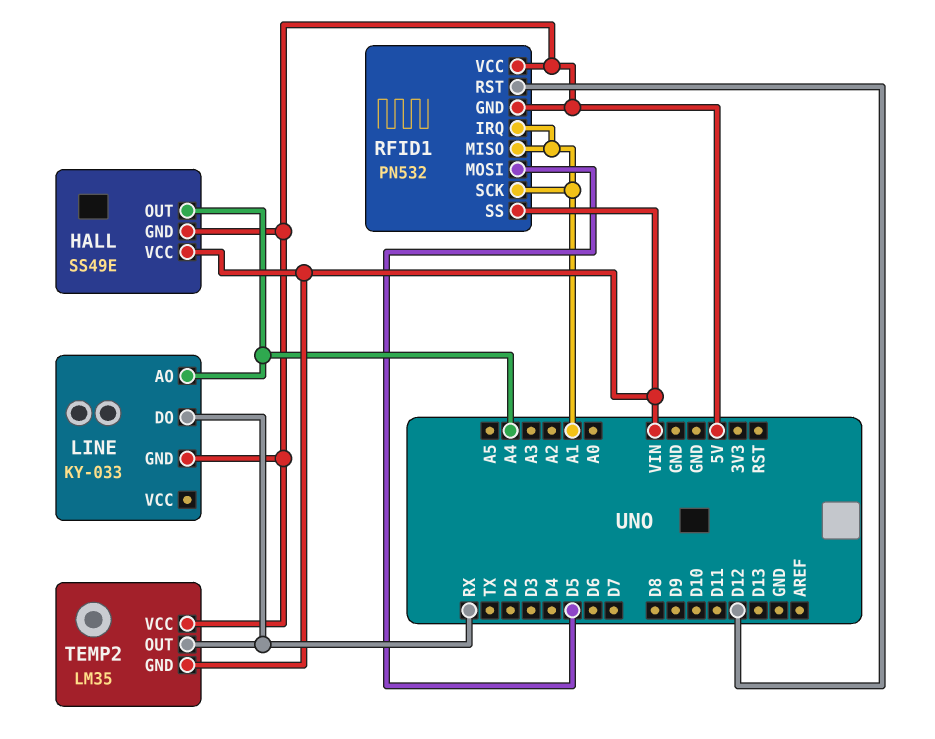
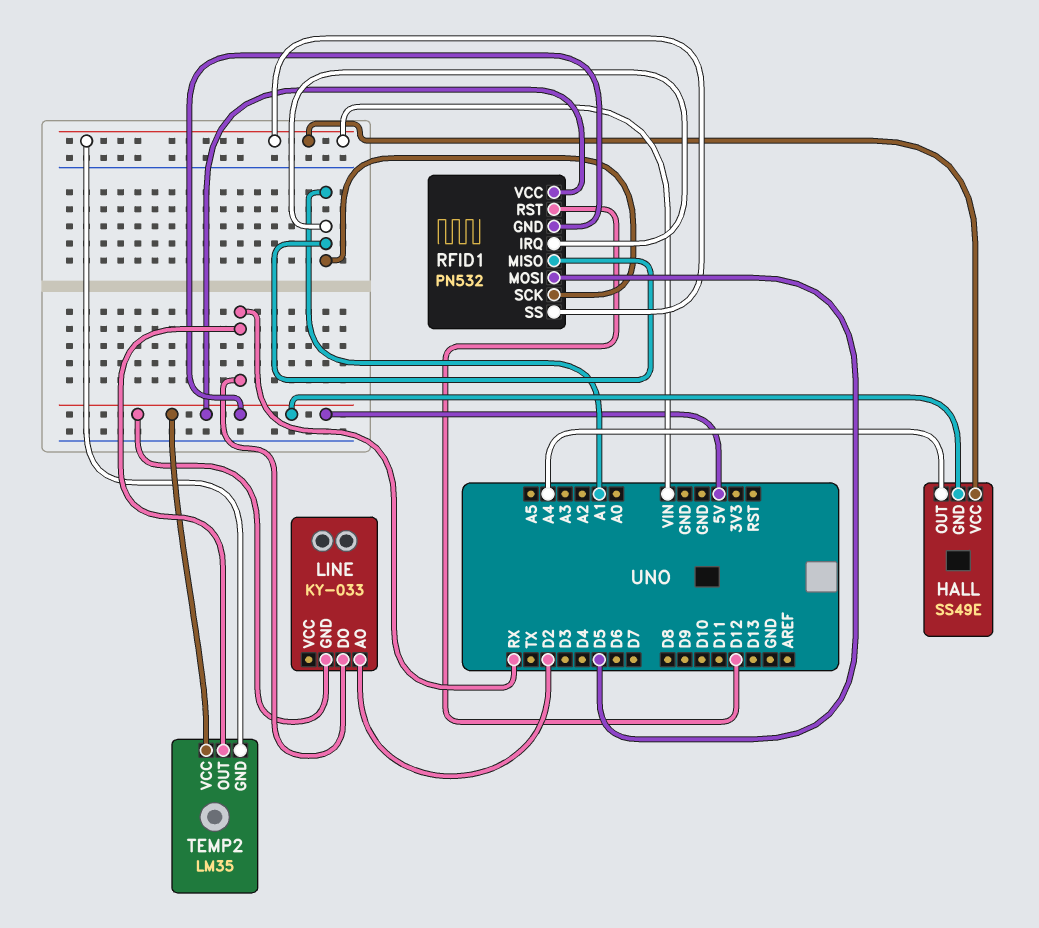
LINE pin AO: A4 -> D2

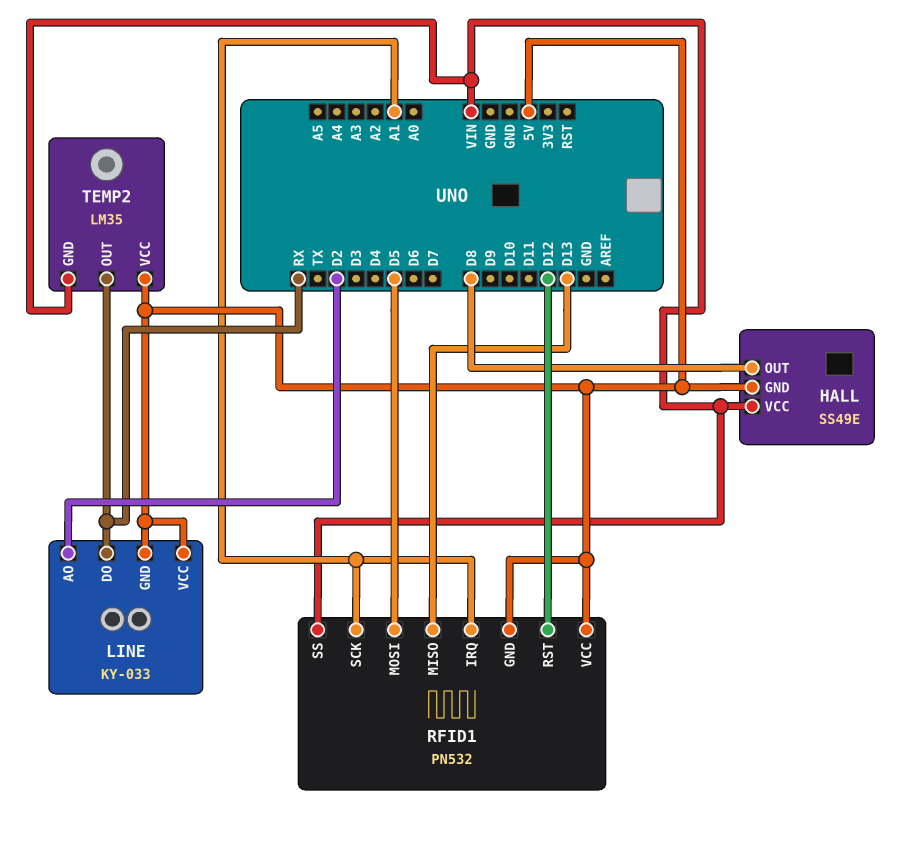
HALL pin OUT: A4 -> D8
LINE pin VCC: none -> 5V
RFID1 pin MISO: A1 -> D13

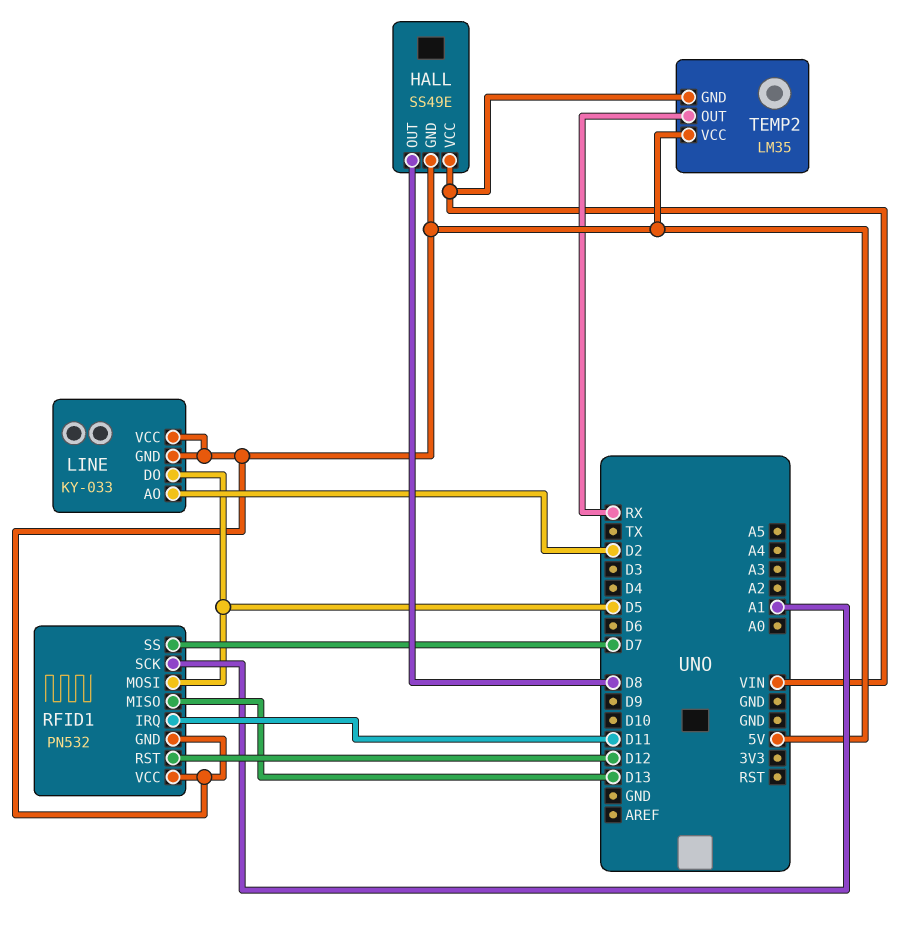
LINE pin DO: RX -> D5
RFID1 pin IRQ: A1 -> D11
RFID1 pin SS: VIN -> D7

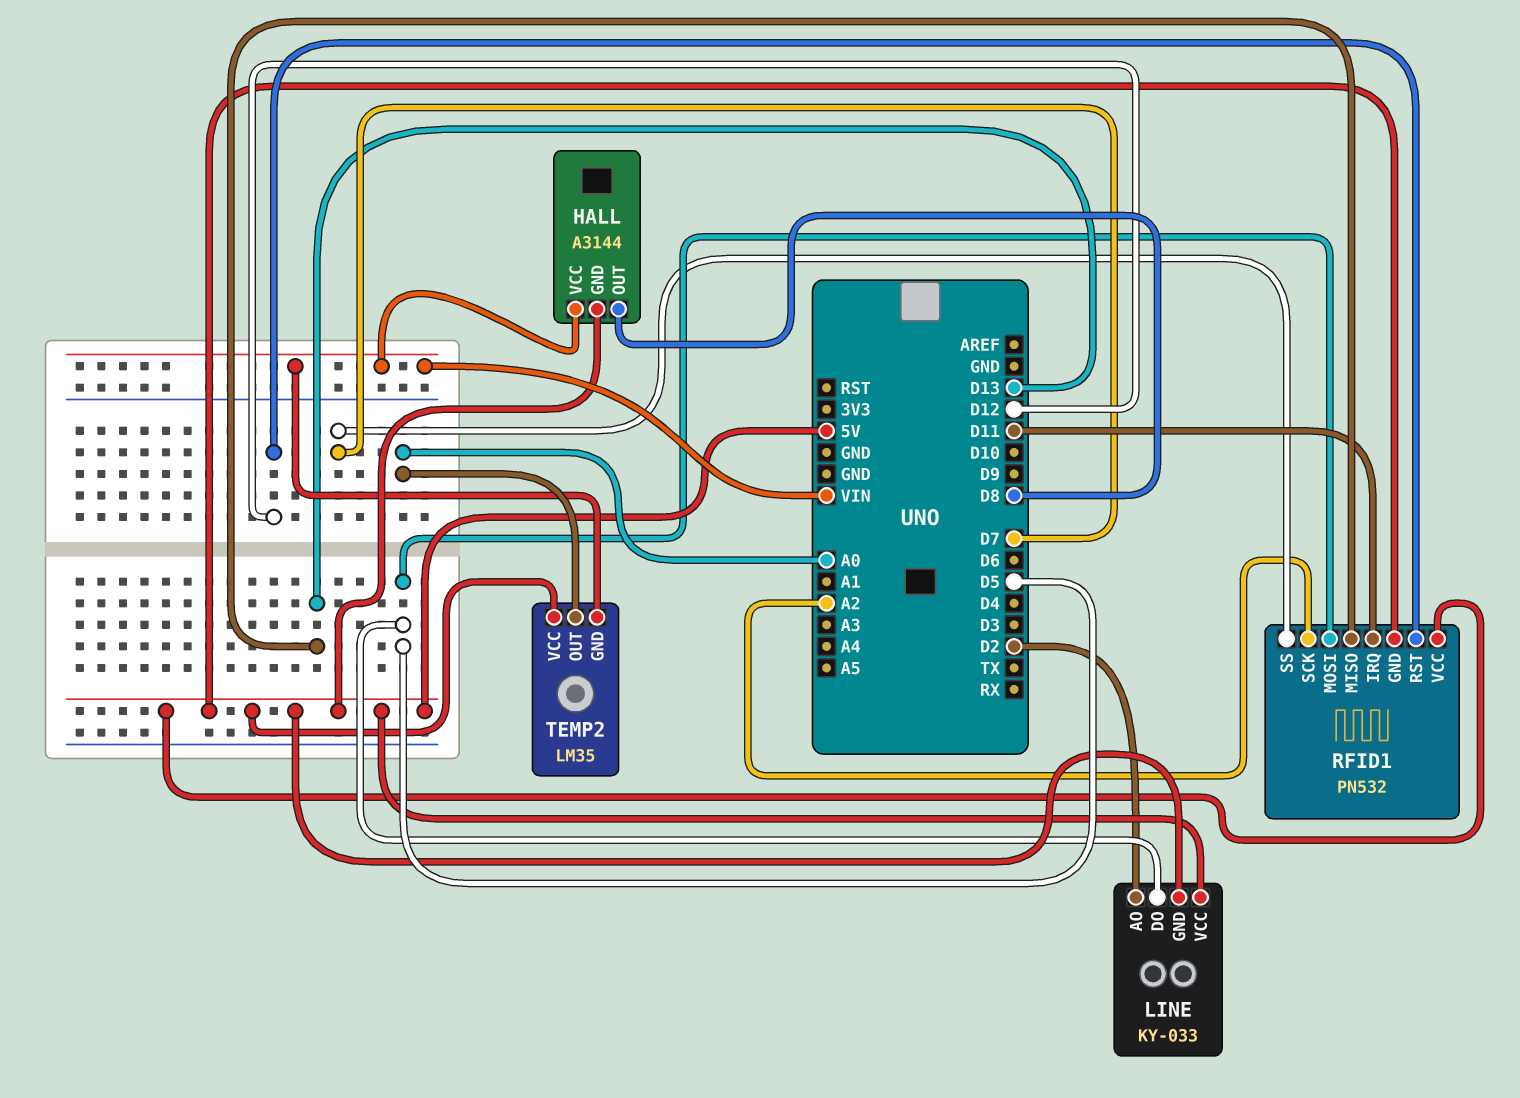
HALL: SS49E -> A3144
RFID1 pin SCK: A1 -> A2
TEMP2 pin OUT: RX -> A0

